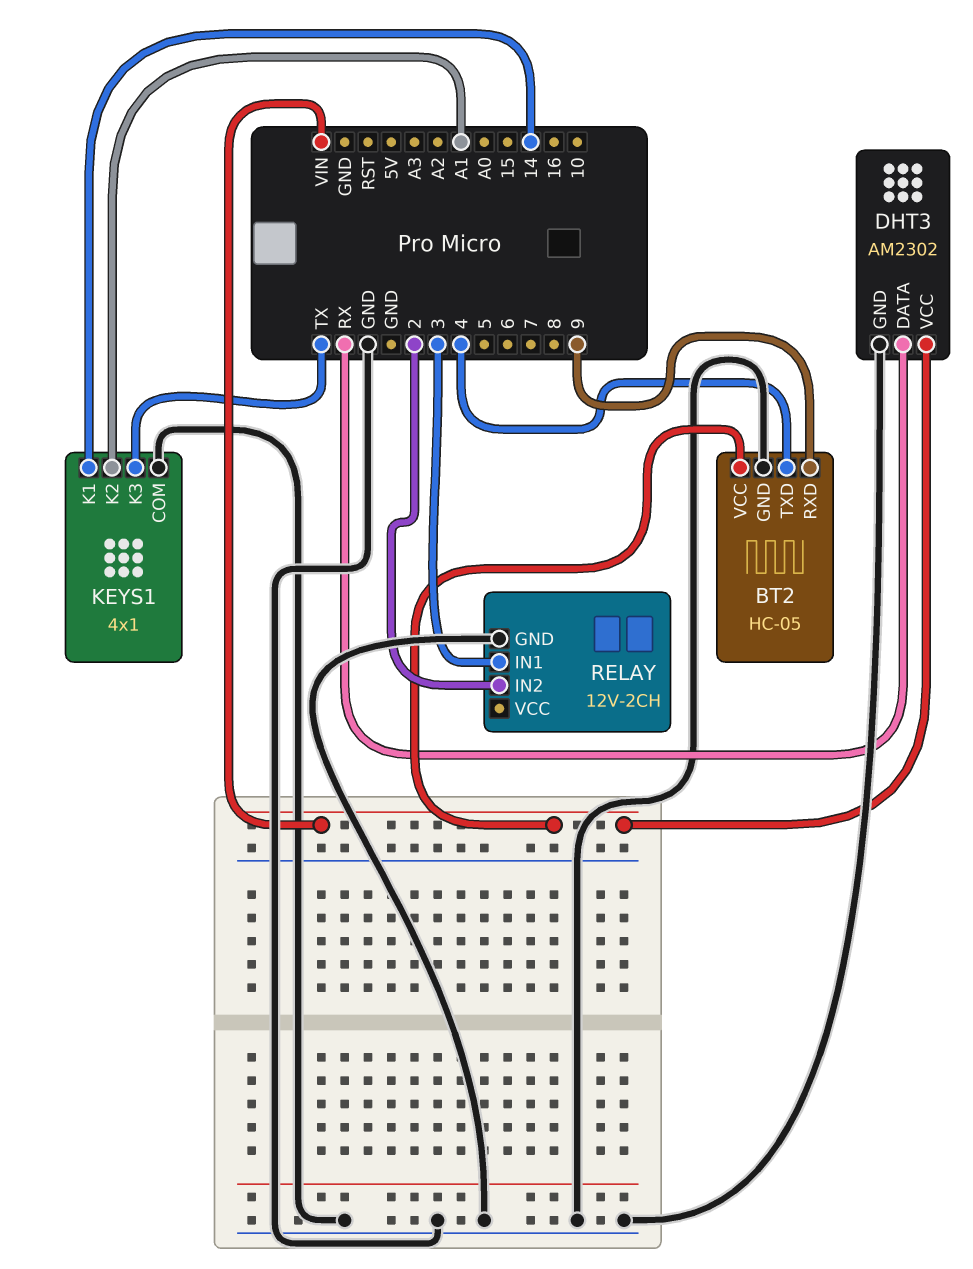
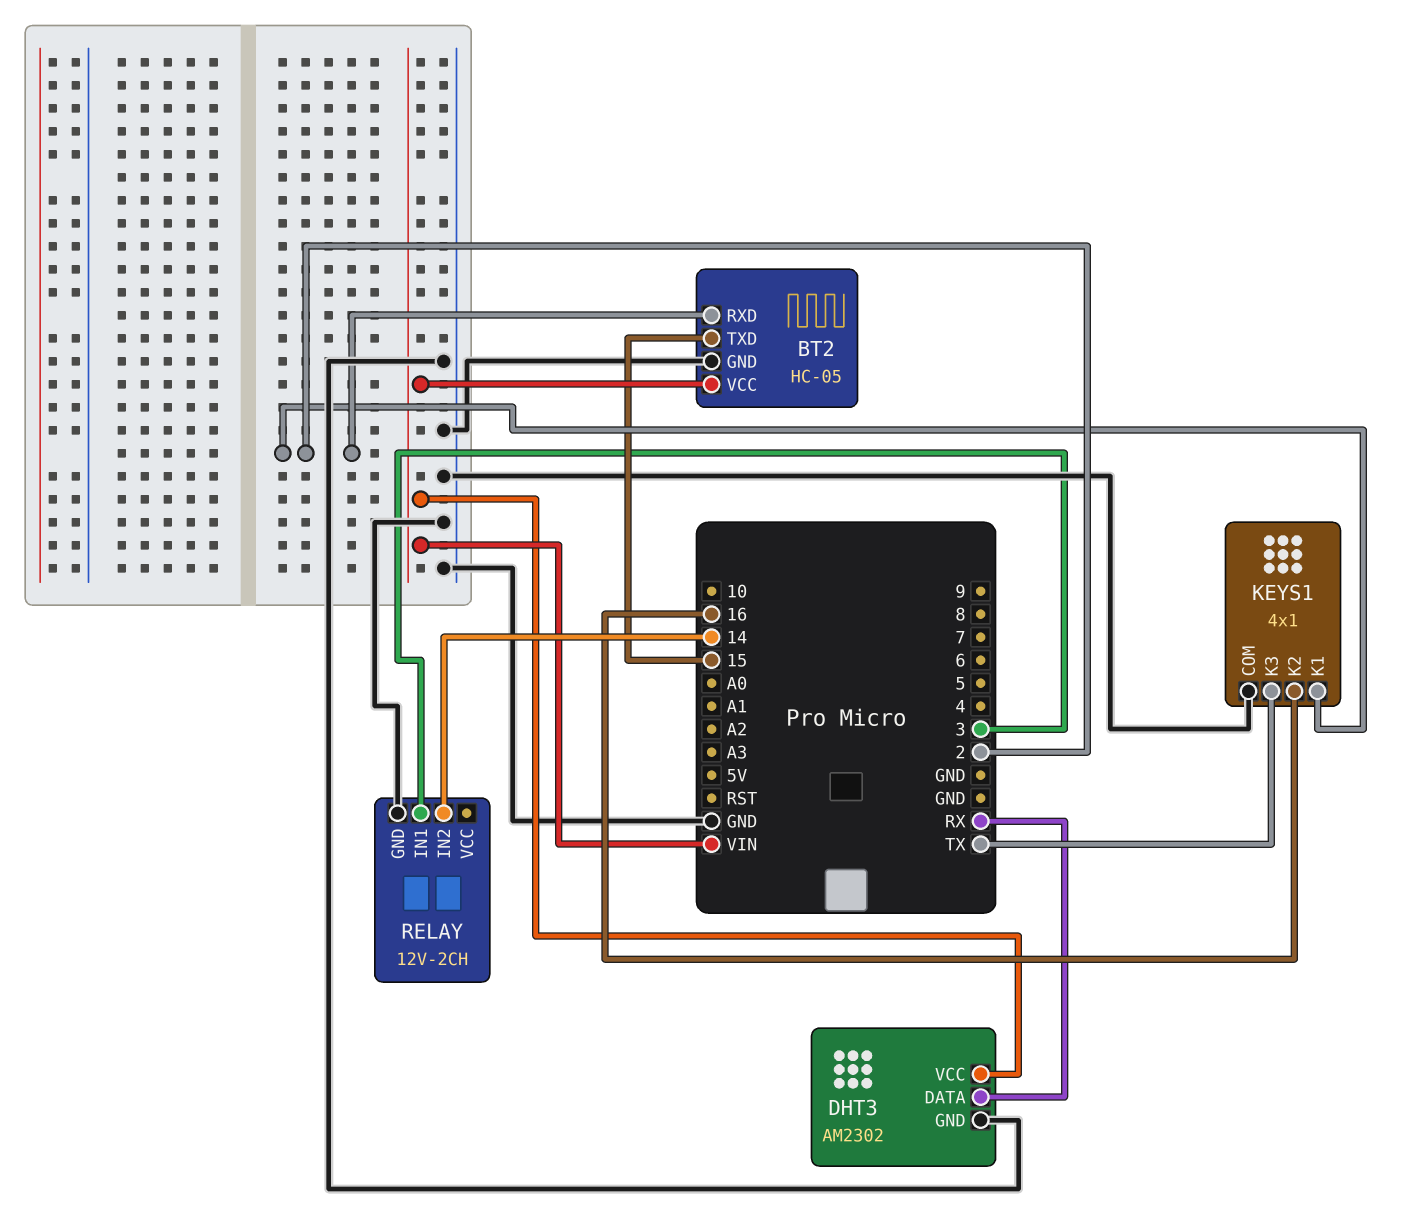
BT2 pin RXD: 9 -> 2
BT2 pin TXD: 4 -> 15
KEYS1 pin K1: 14 -> 2
KEYS1 pin K2: A1 -> 16
RELAY pin IN2: 2 -> 14

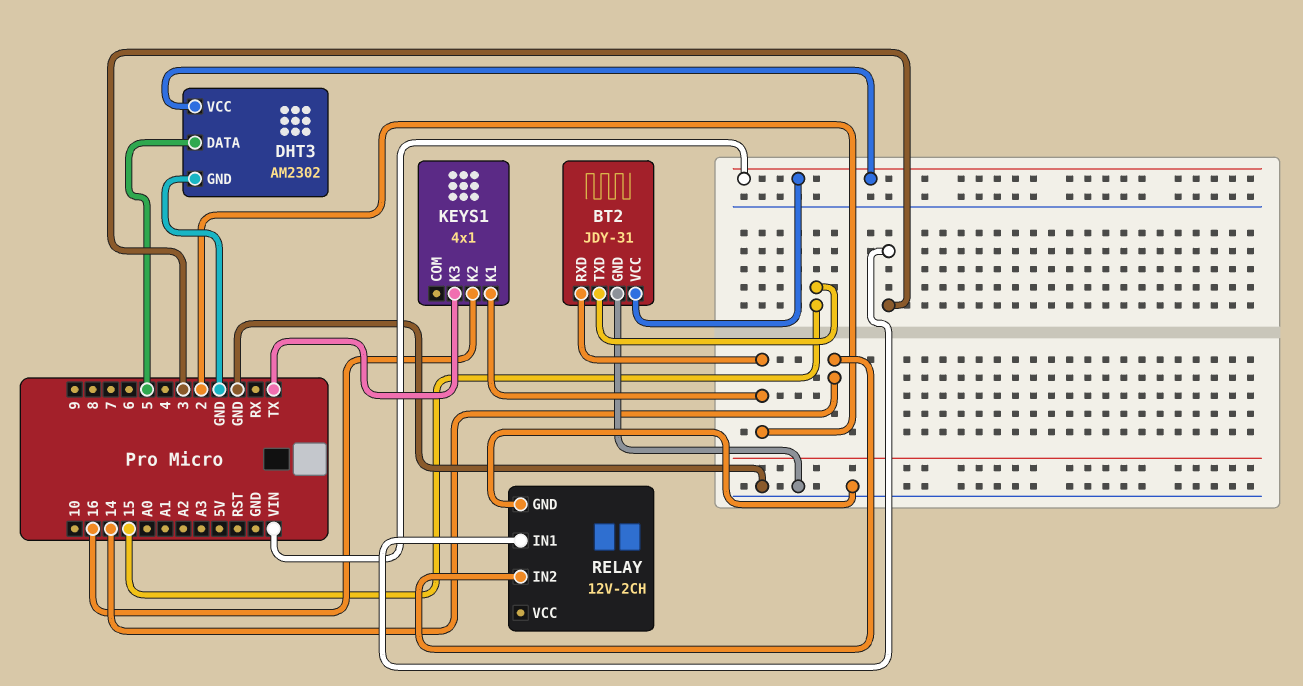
BT2: HC-05 -> JDY-31
DHT3 pin DATA: RX -> 5
KEYS1 pin COM: GND -> none

